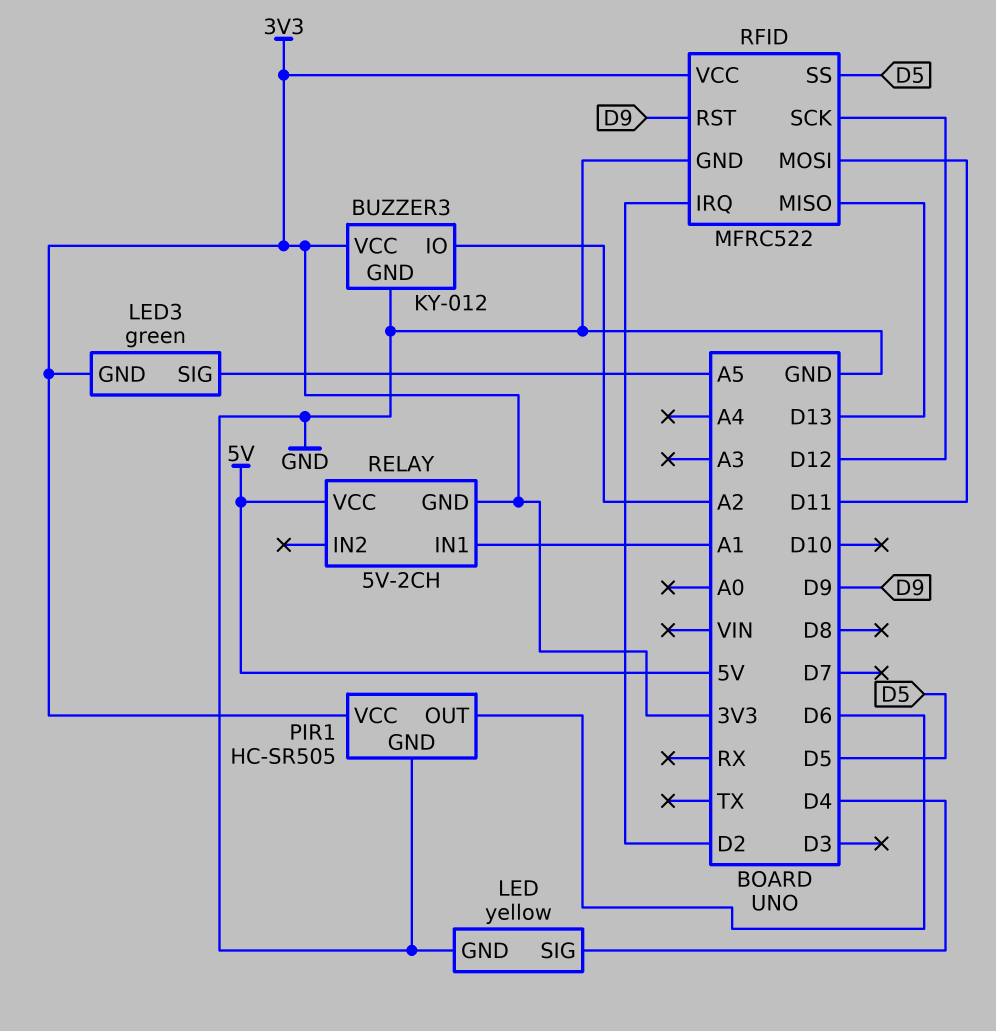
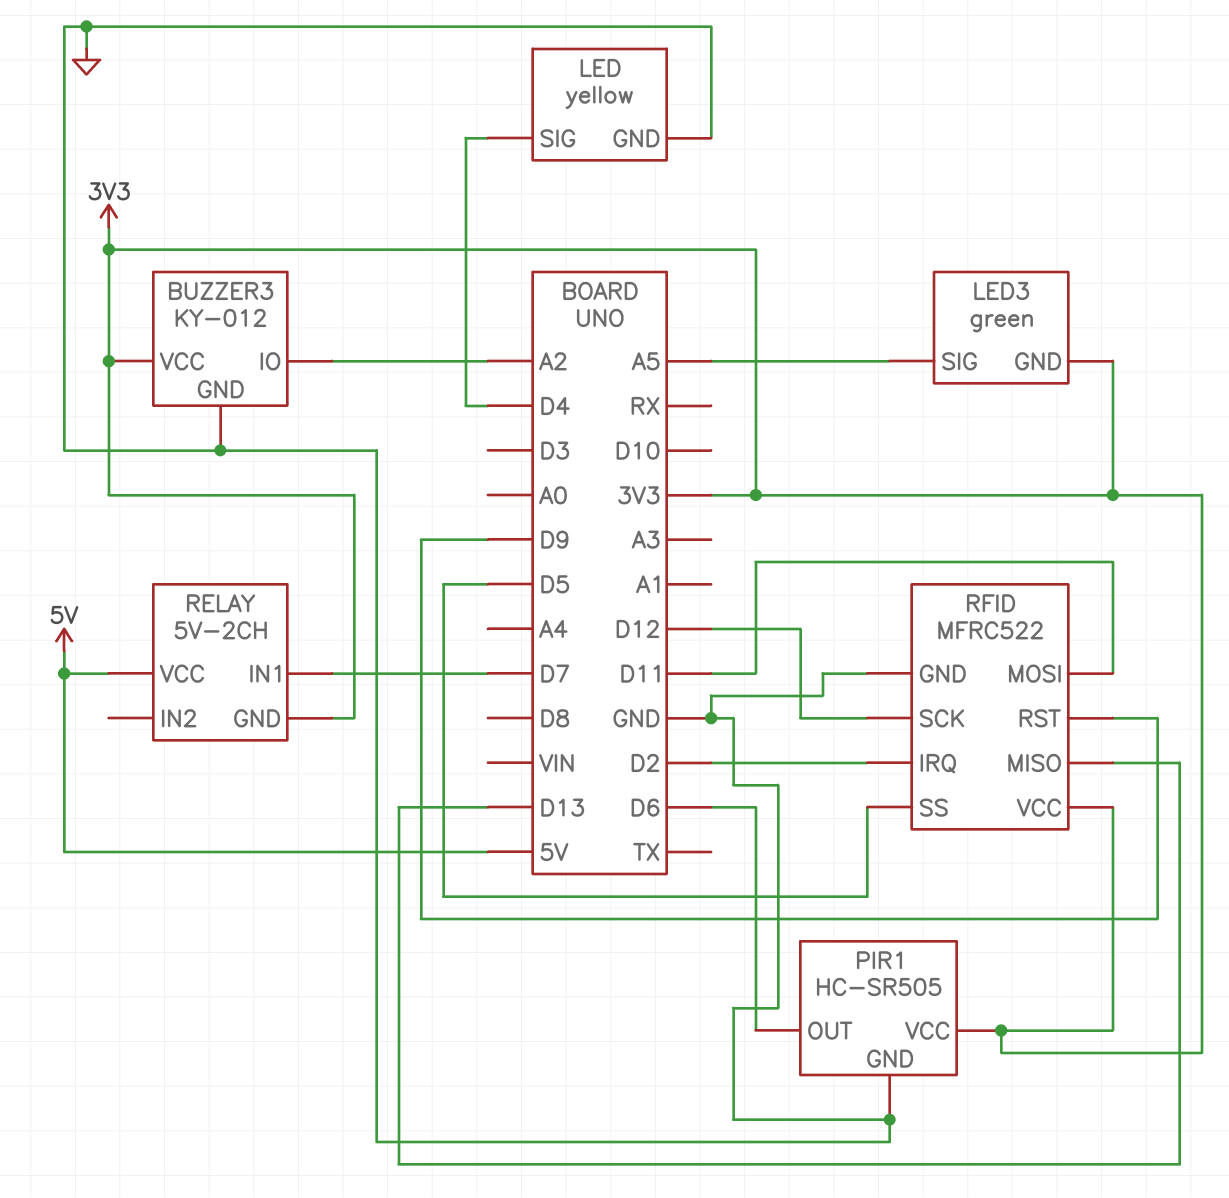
RELAY pin IN1: A1 -> D7

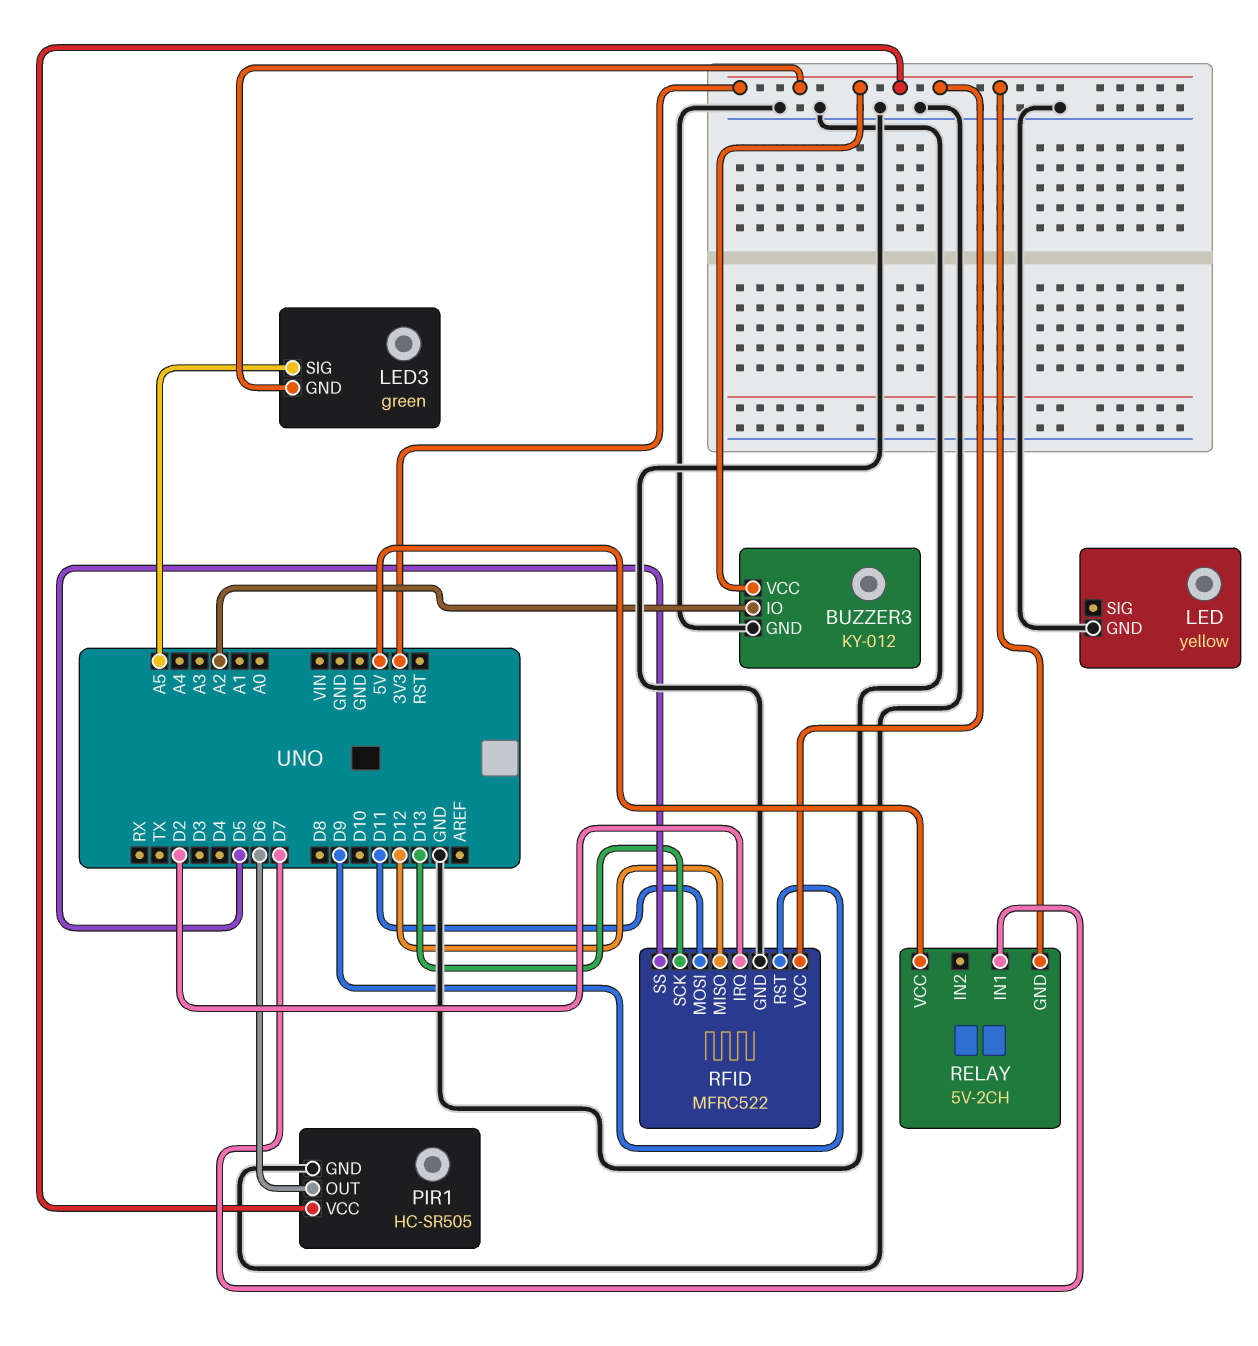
LED pin SIG: D4 -> none
RFID pin MISO: D13 -> D12
RFID pin SCK: D12 -> D13

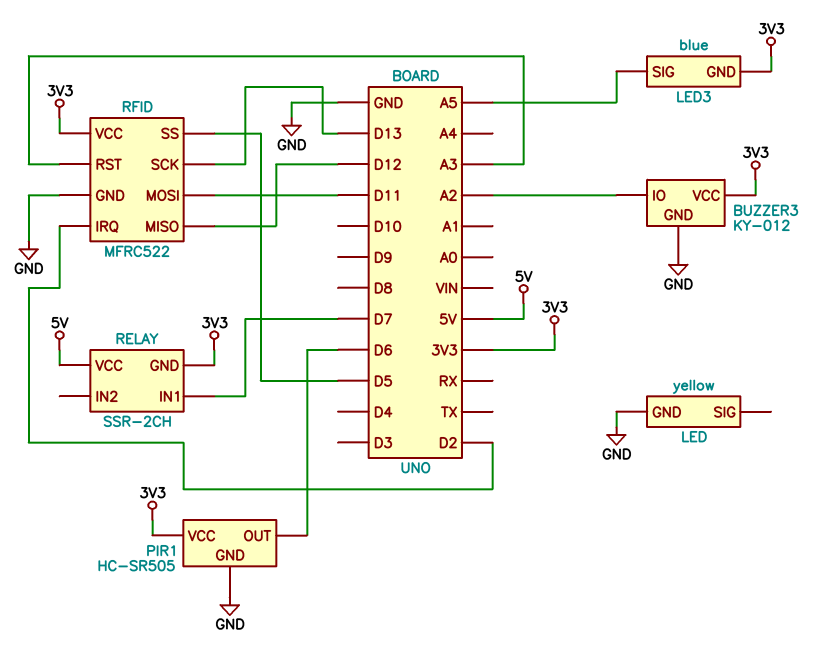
LED3: green -> blue
RELAY: 5V-2CH -> SSR-2CH
RFID pin RST: D9 -> A3

